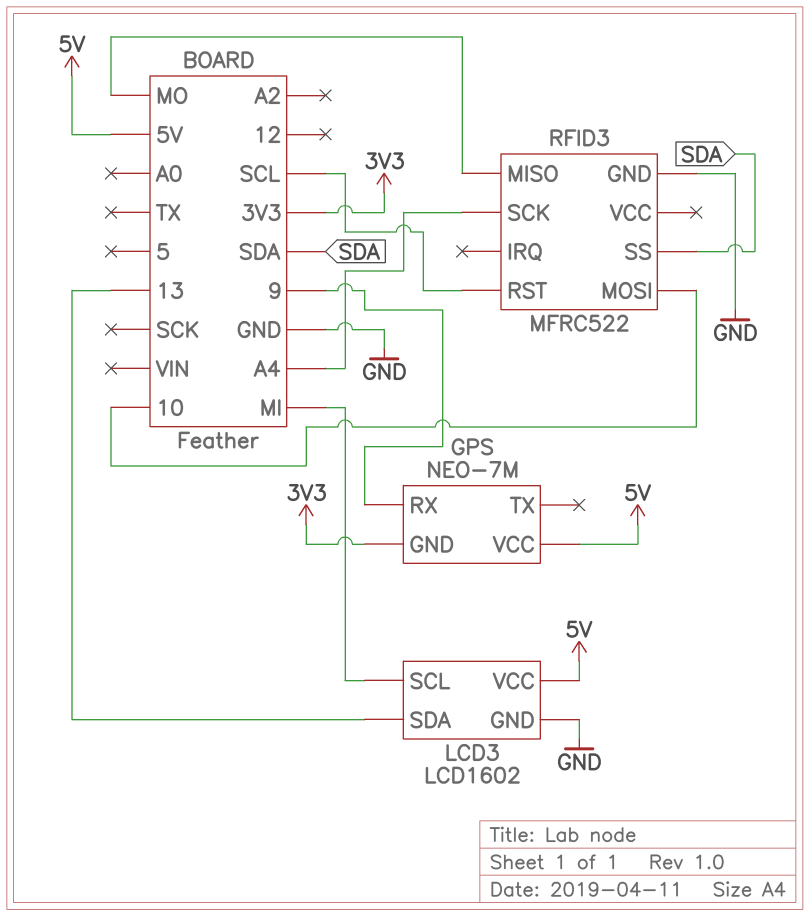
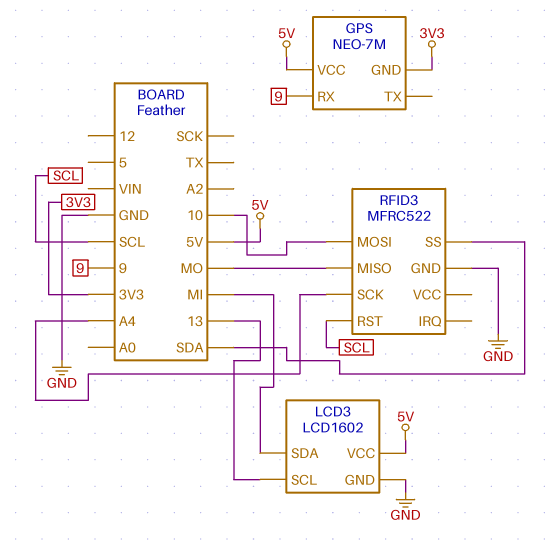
LCD3 pin SCL: MI -> 13
LCD3 pin SDA: 13 -> MI

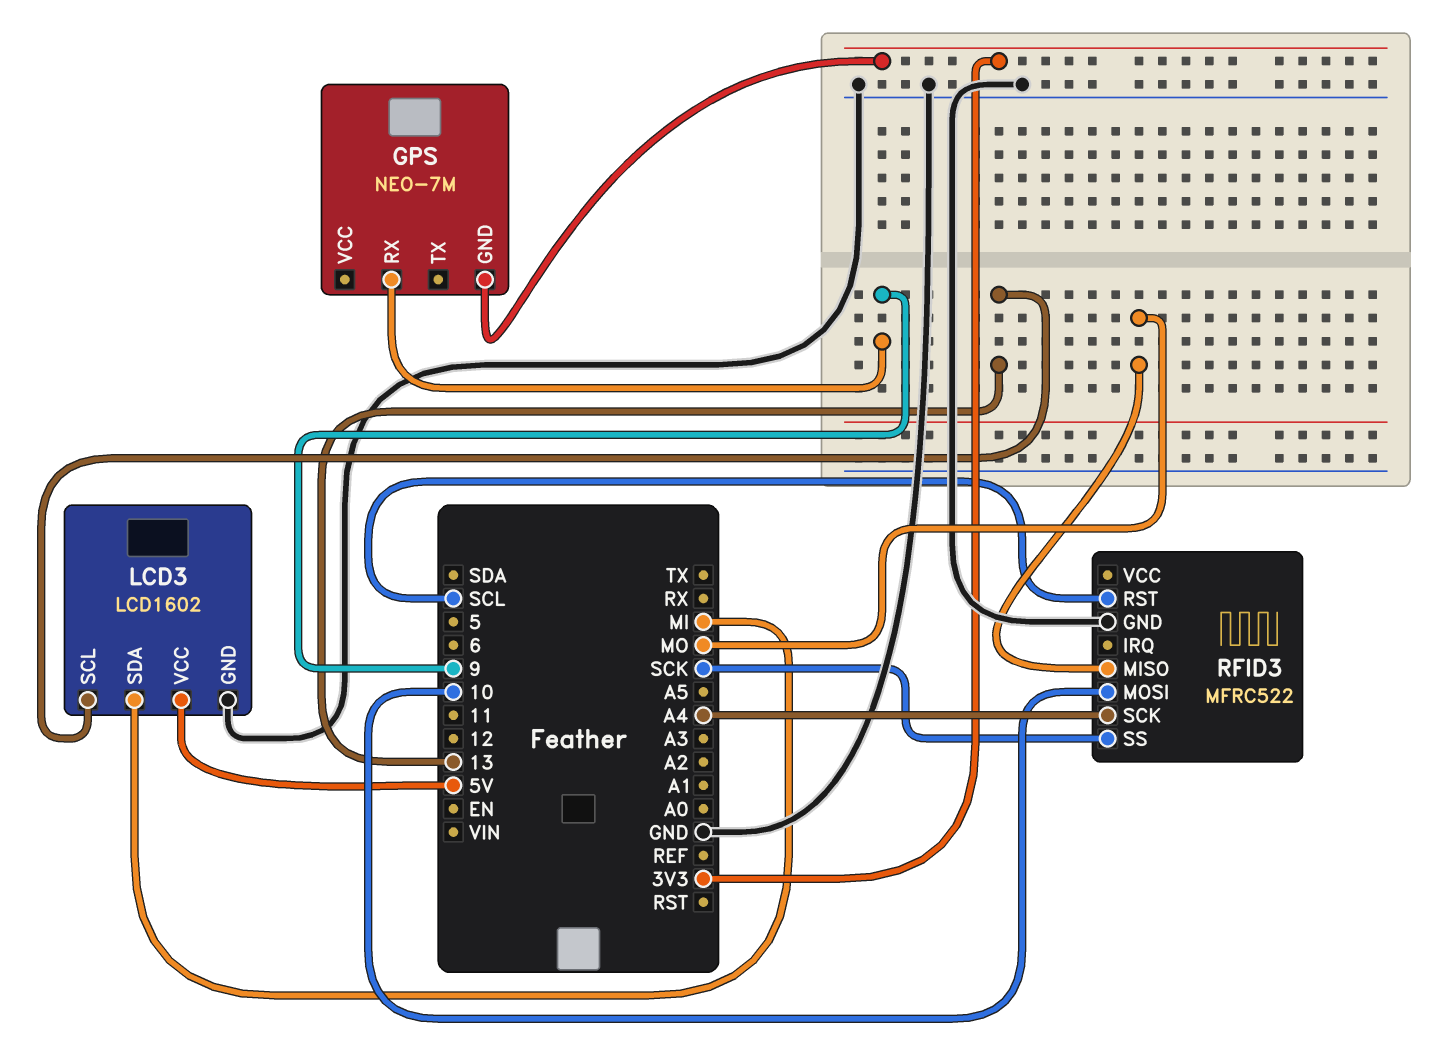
GPS pin VCC: 5V -> none
RFID3 pin SS: SDA -> SCK

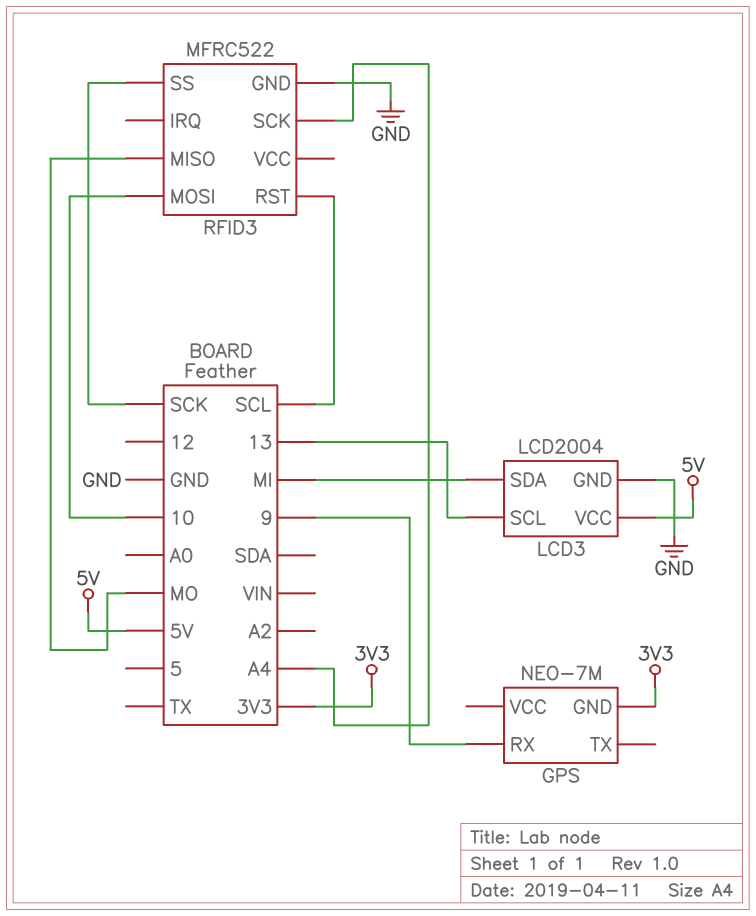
LCD3: LCD1602 -> LCD2004

